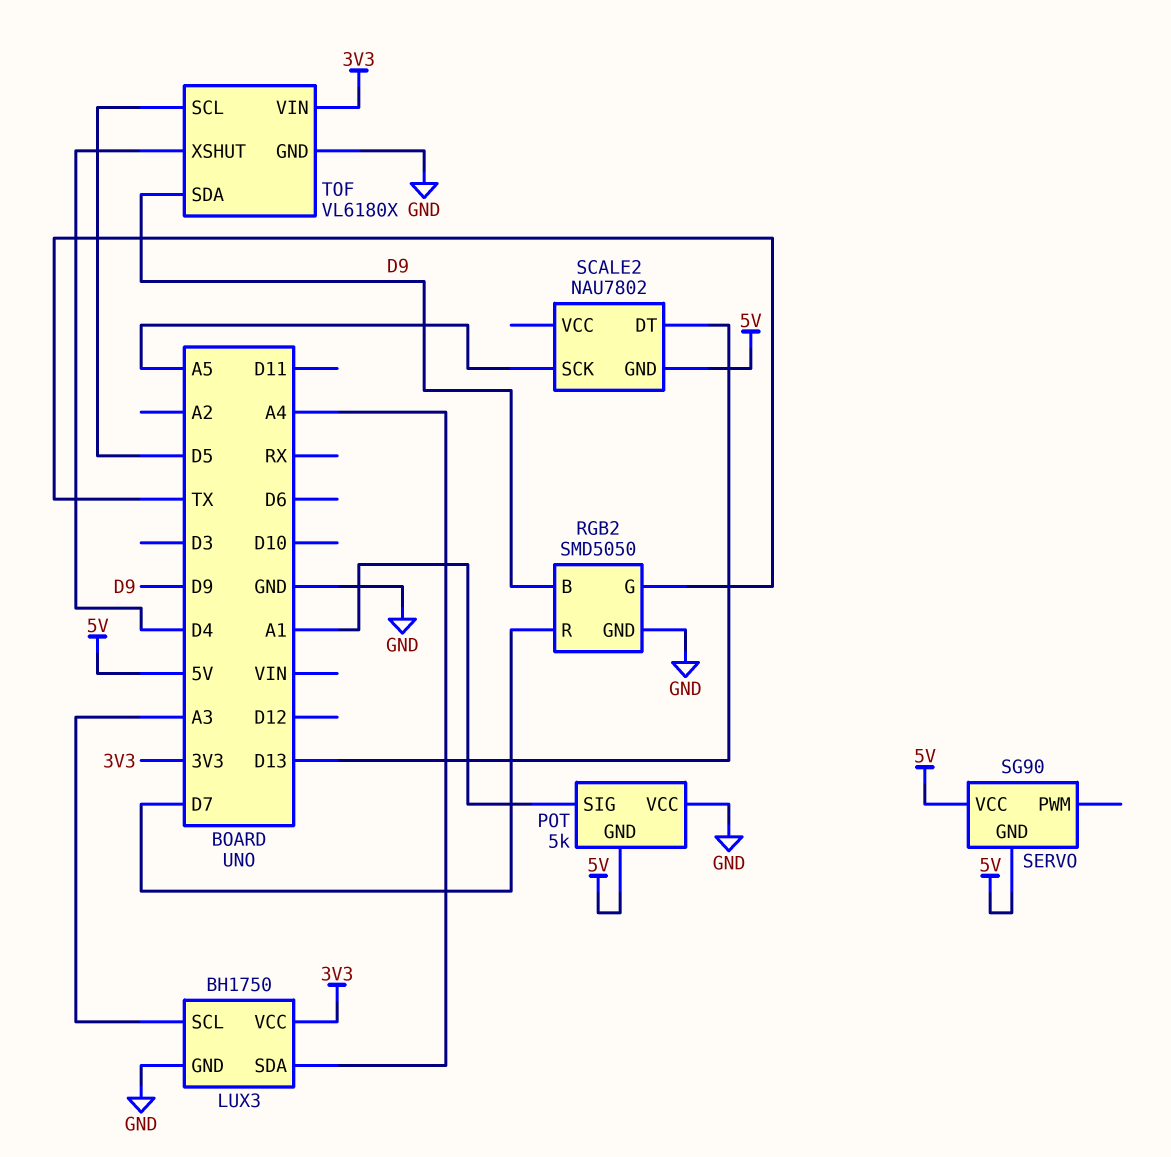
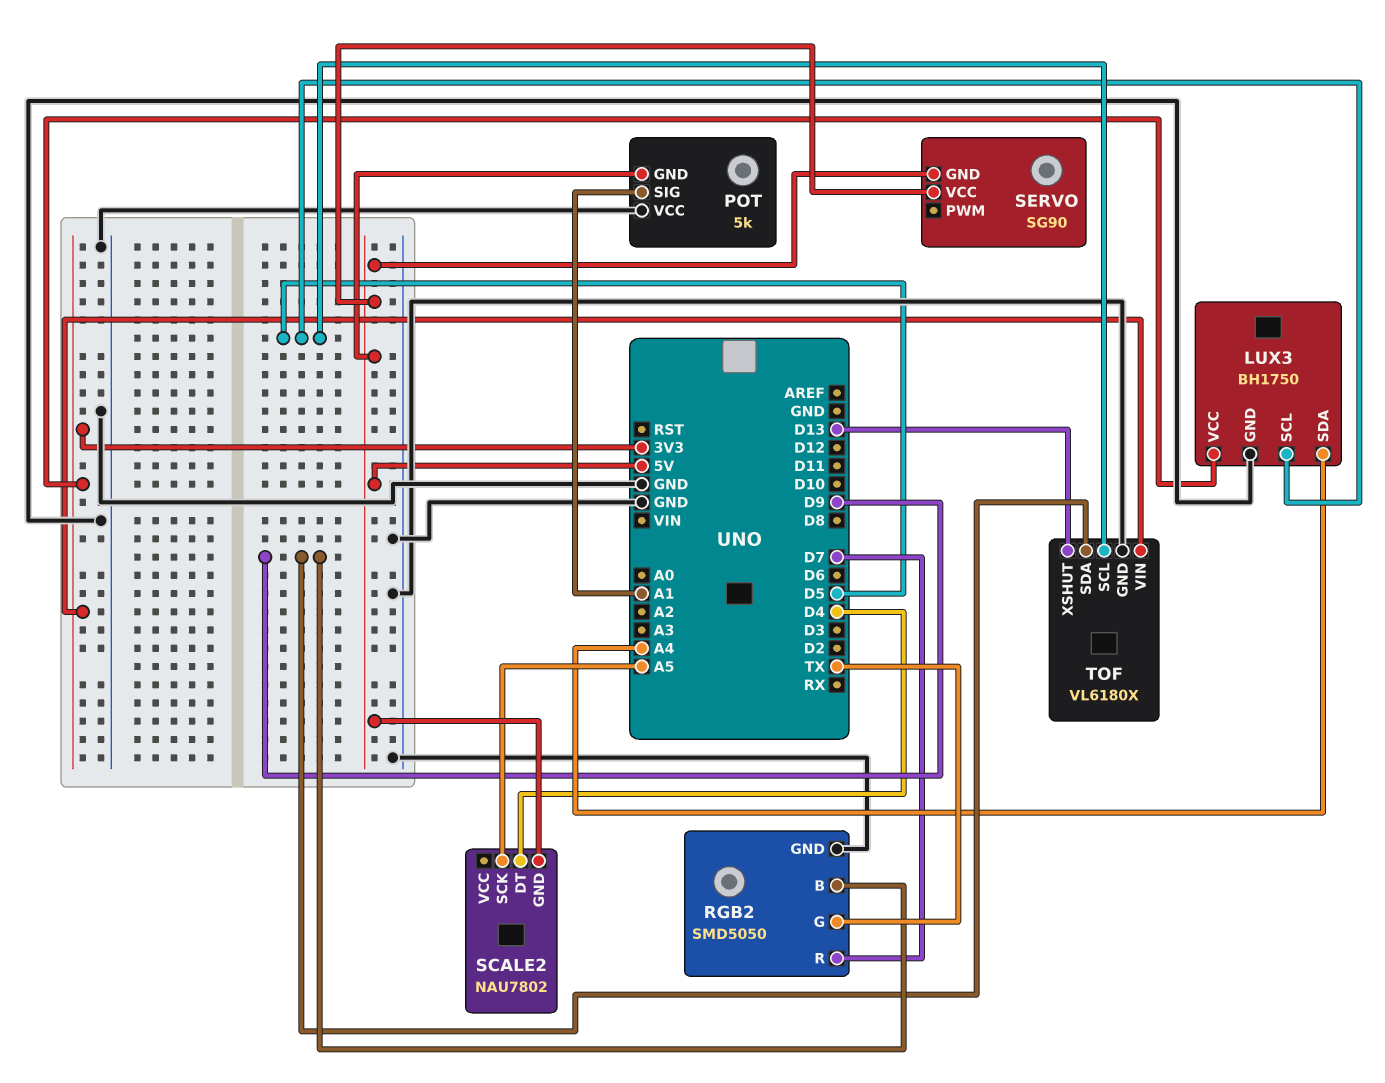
LUX3 pin SCL: A3 -> D5
SCALE2 pin DT: D13 -> D4
TOF pin XSHUT: D4 -> D13

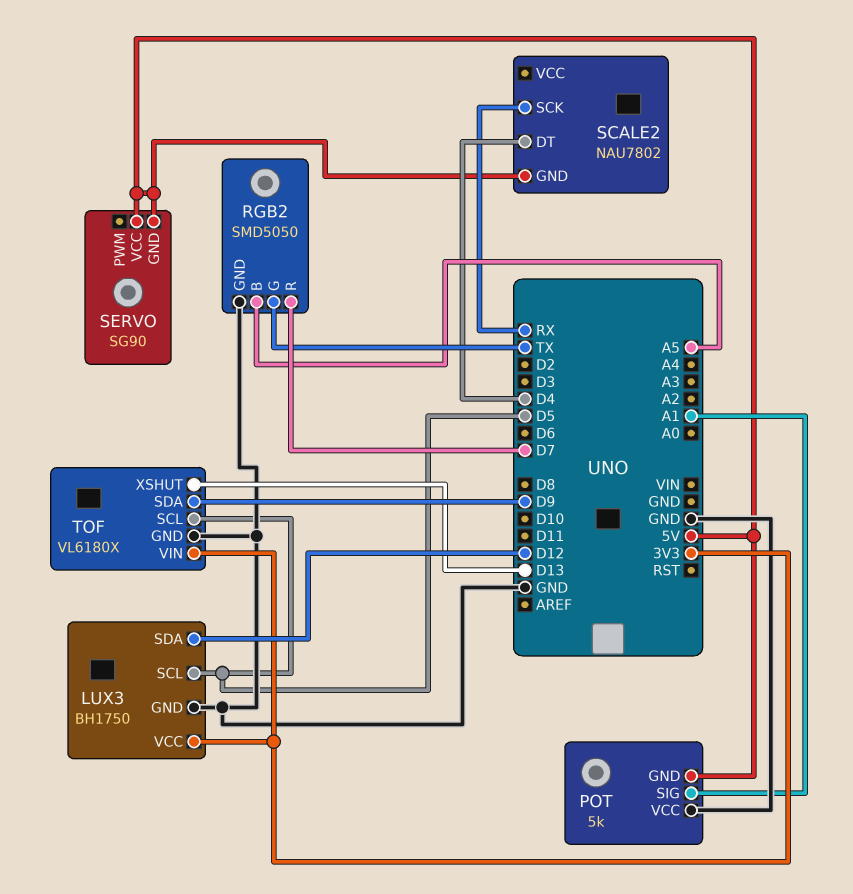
LUX3 pin SDA: A4 -> D12
RGB2 pin B: D9 -> A5
SCALE2 pin SCK: A5 -> RX

